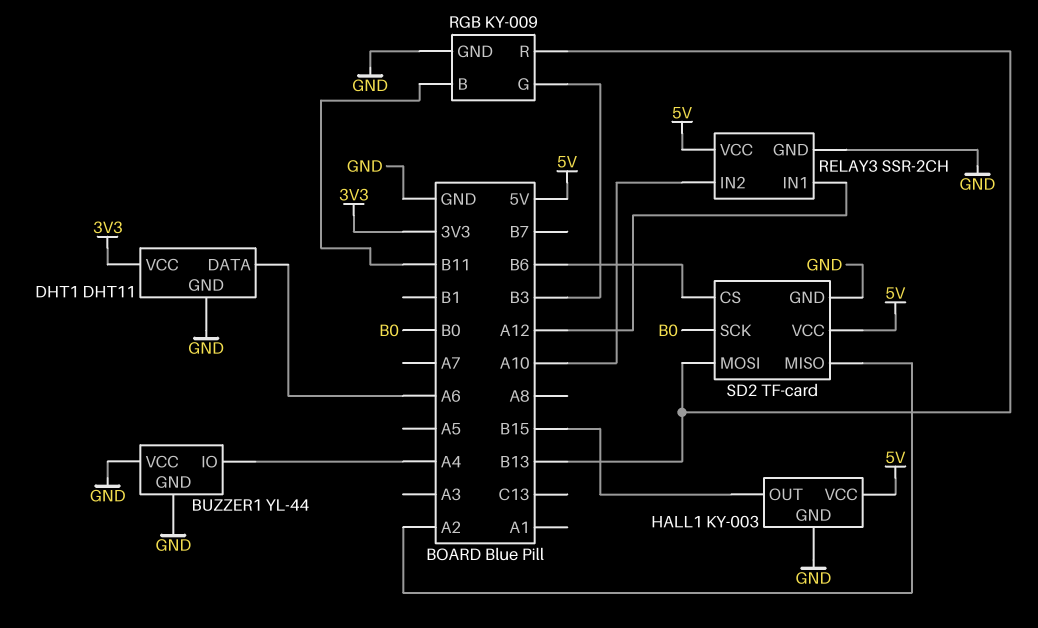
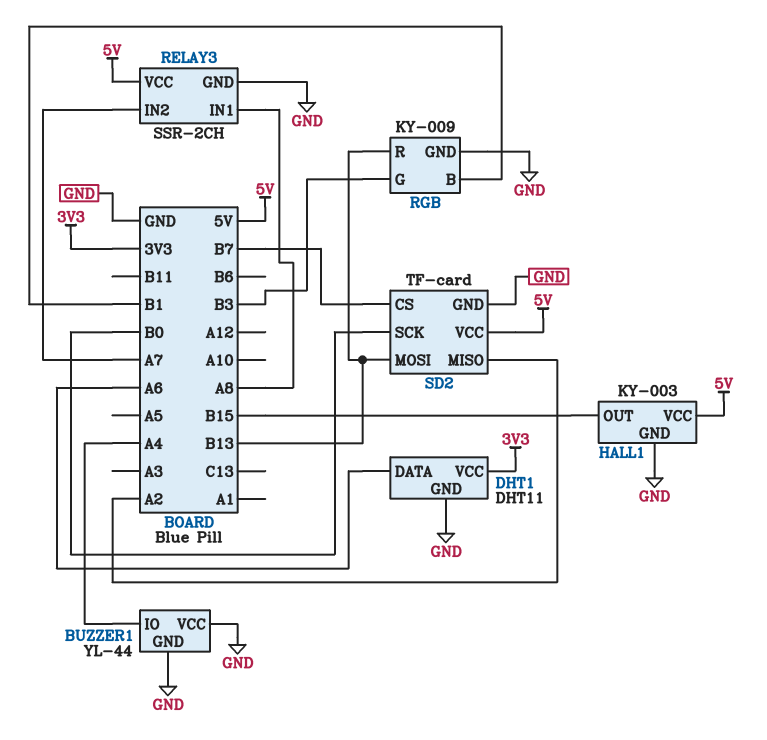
RELAY3 pin IN1: A12 -> A8
RELAY3 pin IN2: A10 -> A7
RGB pin B: B11 -> B1
SD2 pin CS: B6 -> B7

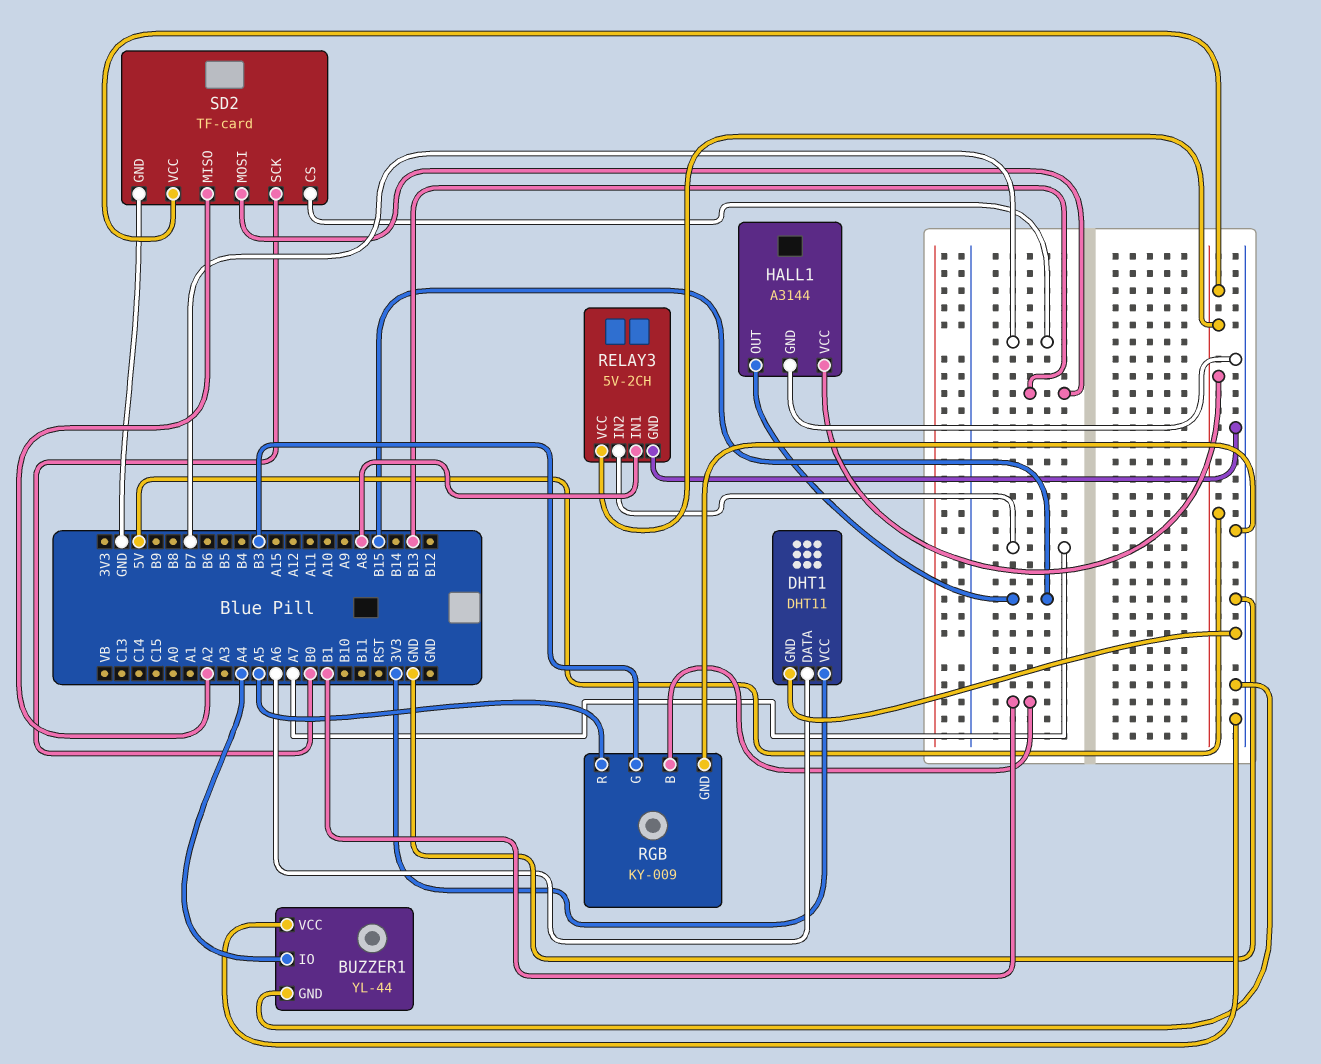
HALL1: KY-003 -> A3144
RELAY3: SSR-2CH -> 5V-2CH
RGB pin R: B13 -> A5

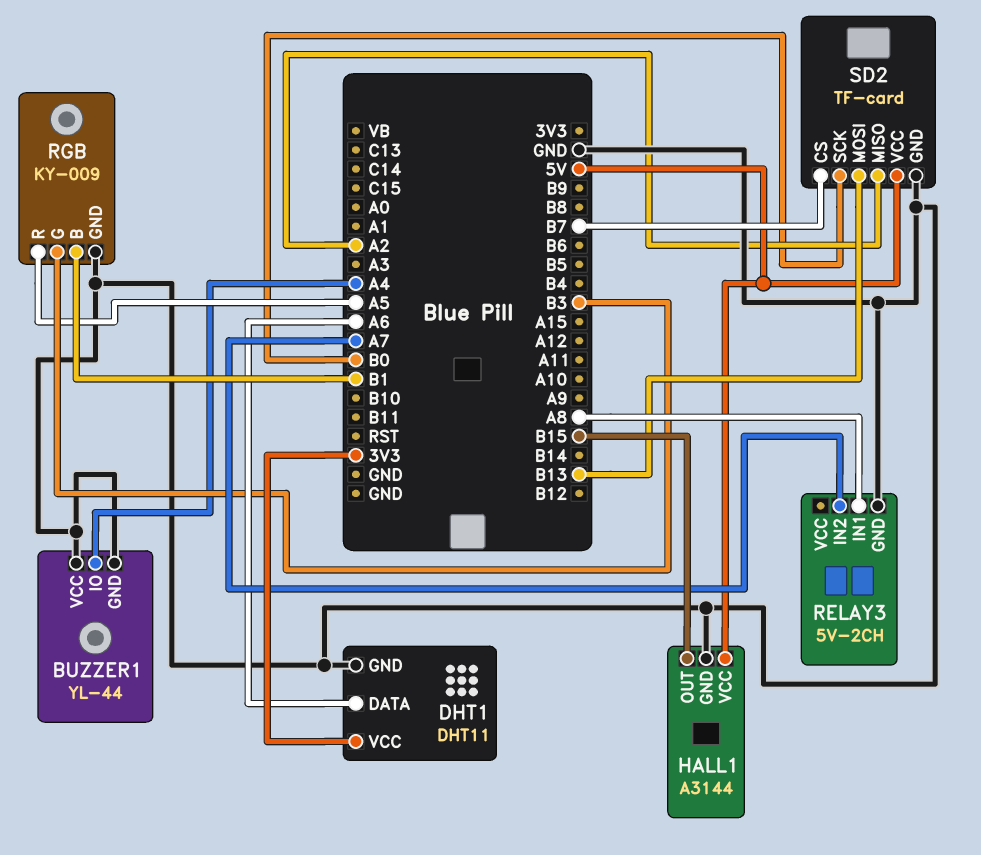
RELAY3 pin VCC: 5V -> none

